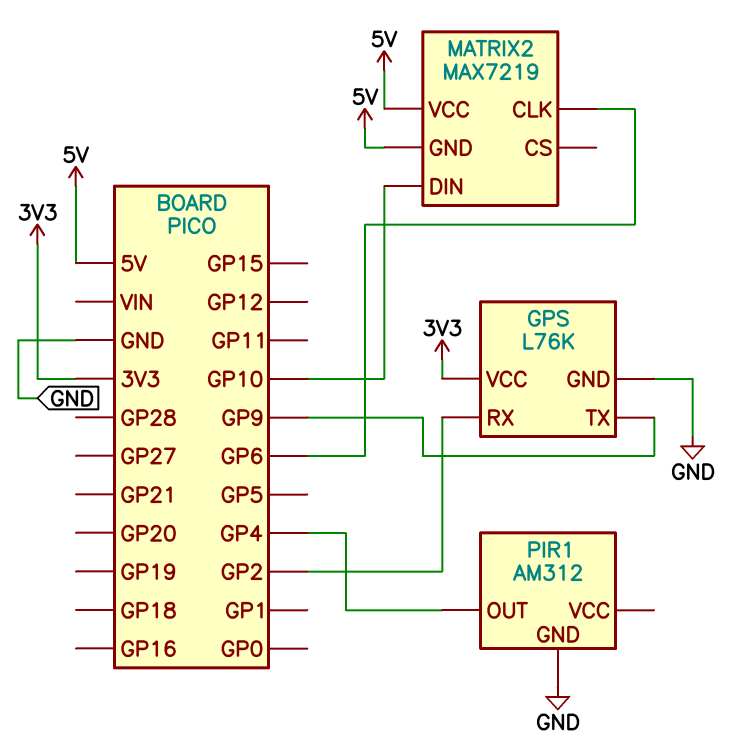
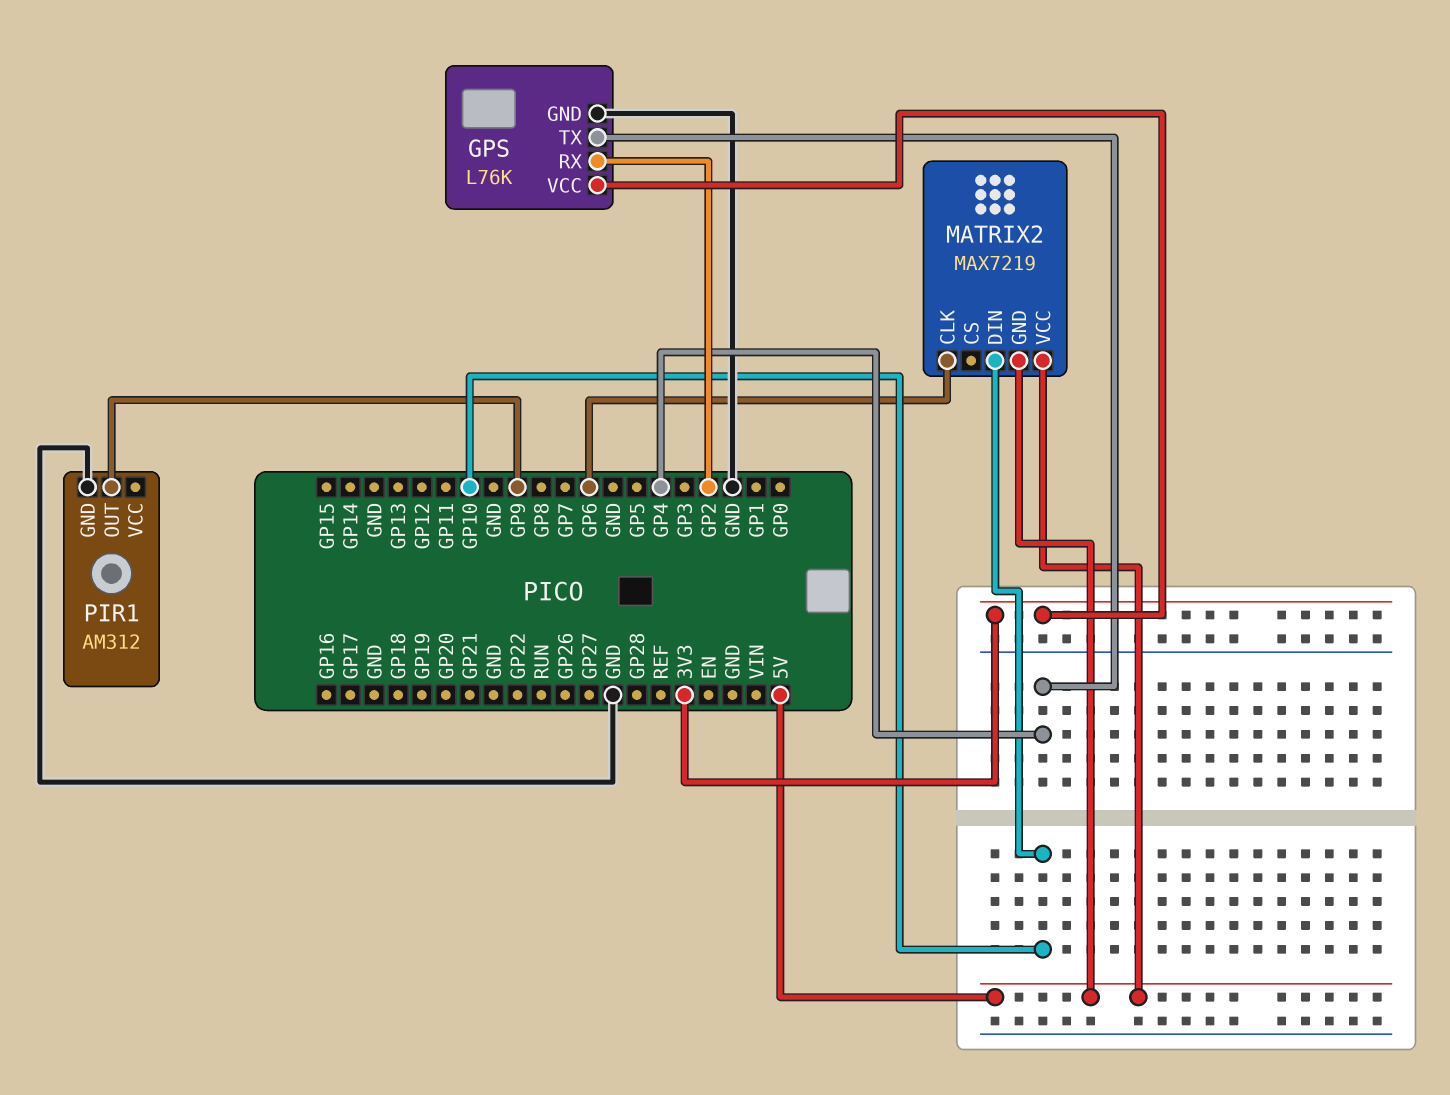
GPS pin TX: GP9 -> GP4
PIR1 pin OUT: GP4 -> GP9

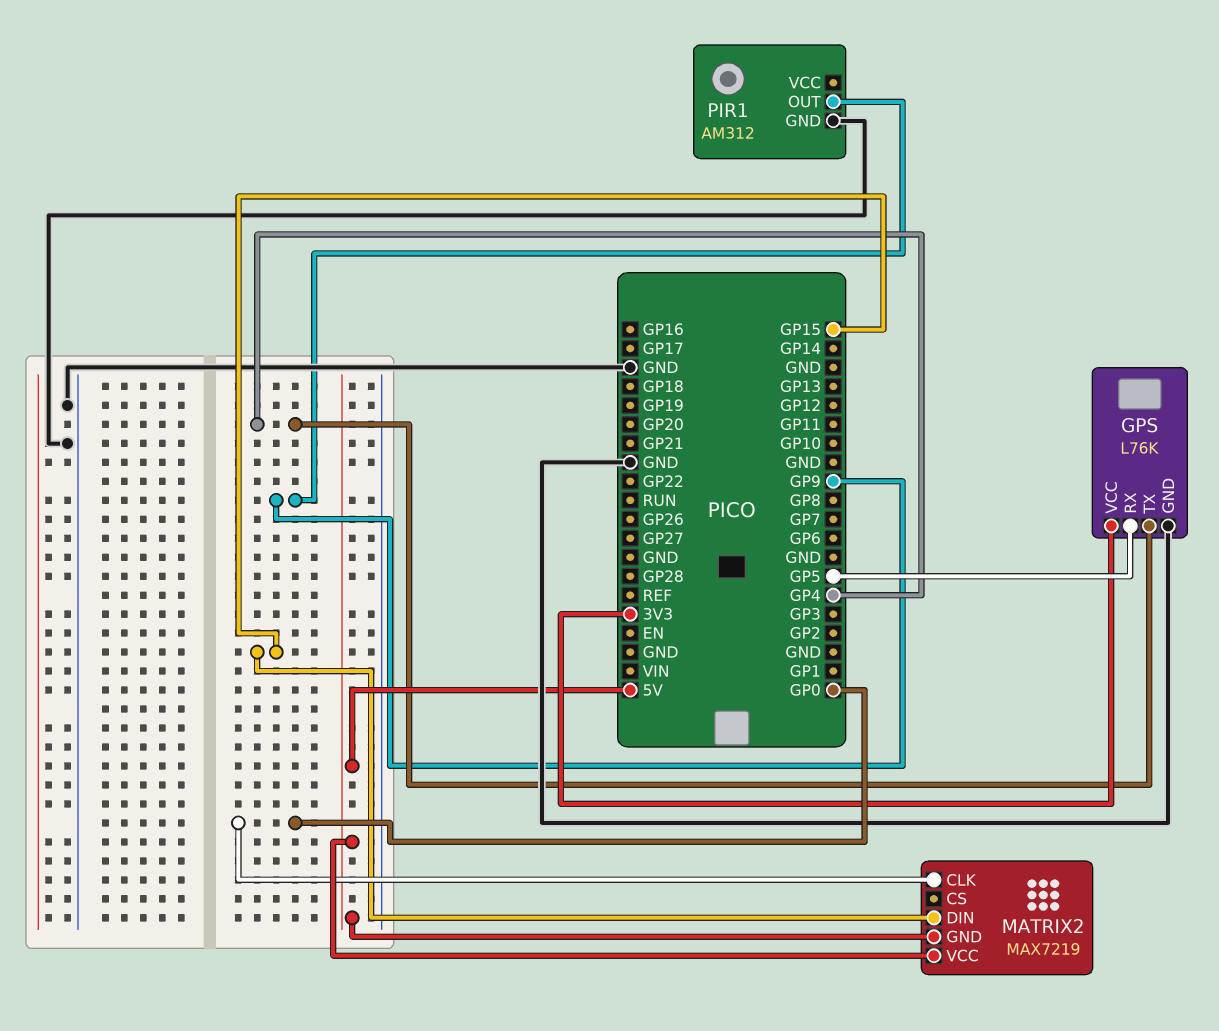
GPS pin RX: GP2 -> GP5
MATRIX2 pin CLK: GP6 -> GP0
MATRIX2 pin DIN: GP10 -> GP15

